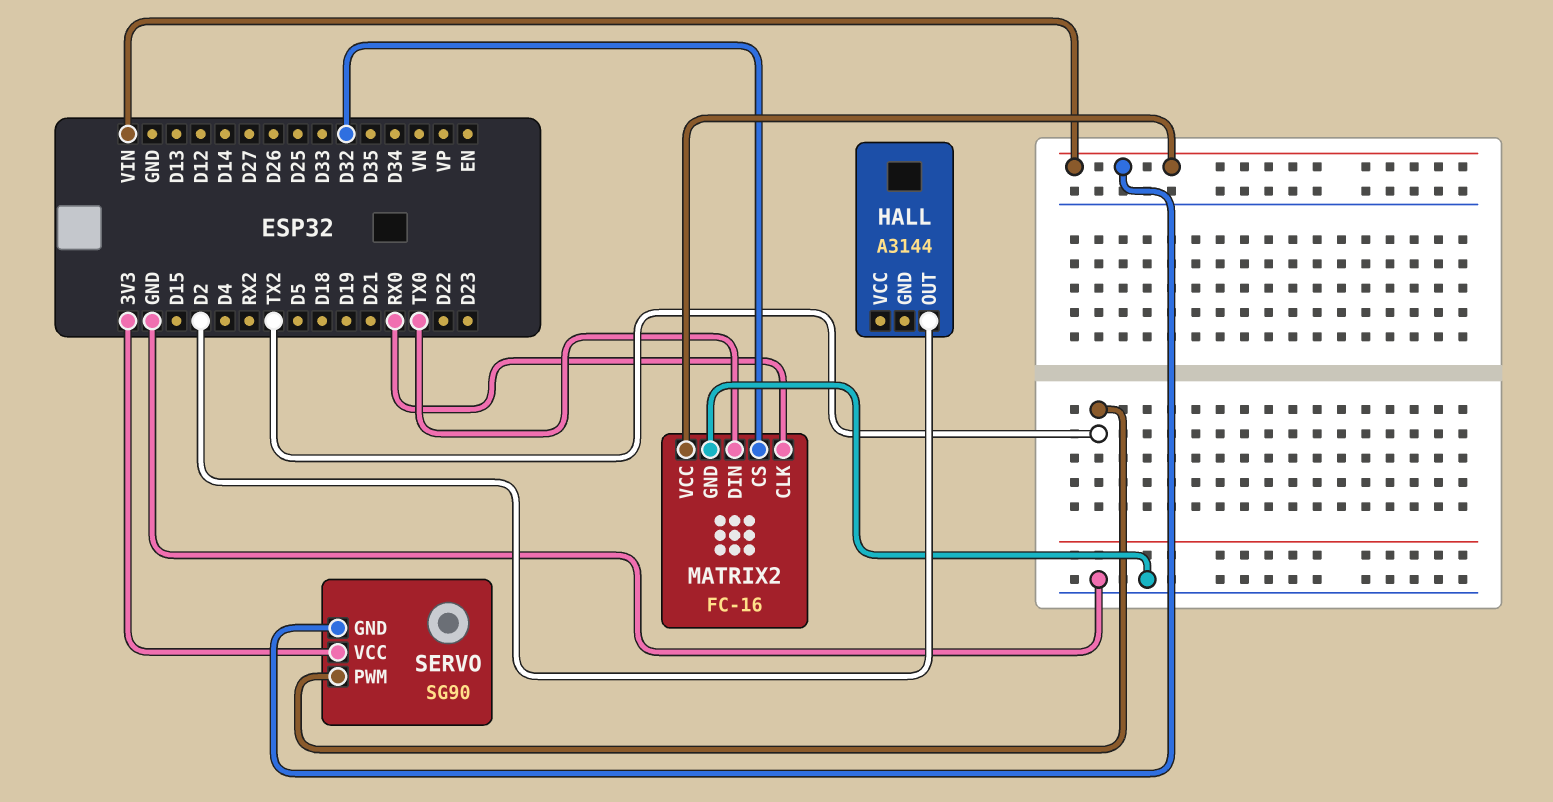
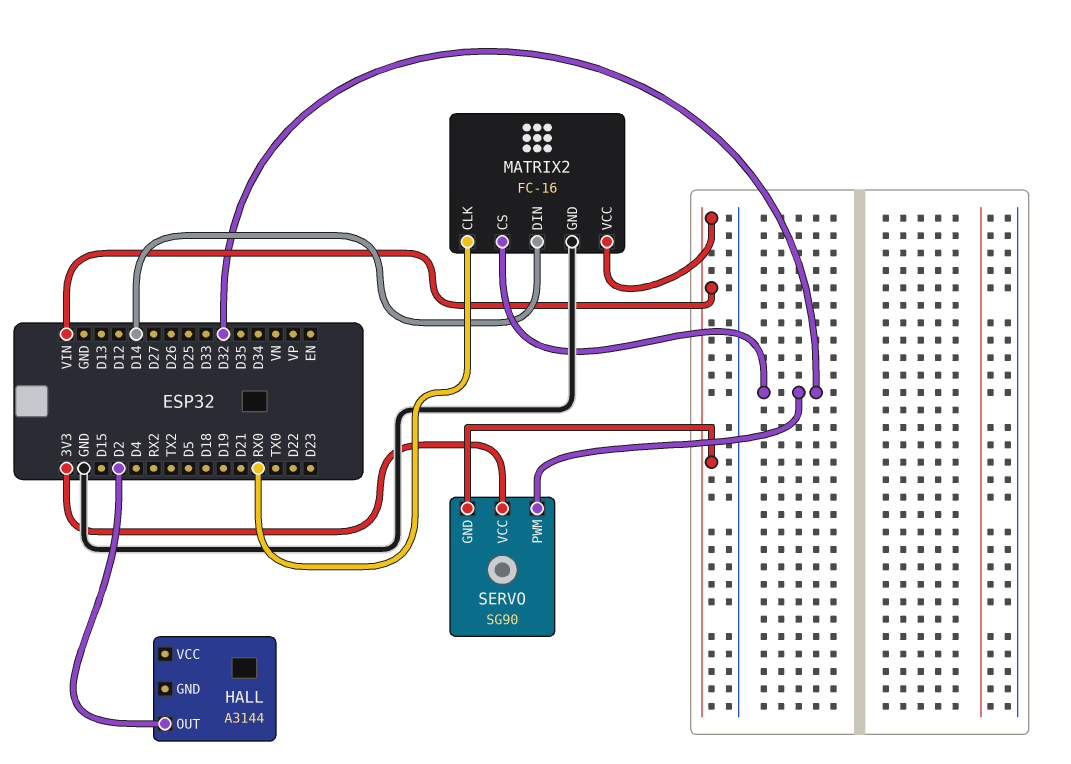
MATRIX2 pin DIN: TX0 -> D14
SERVO pin PWM: TX2 -> D32

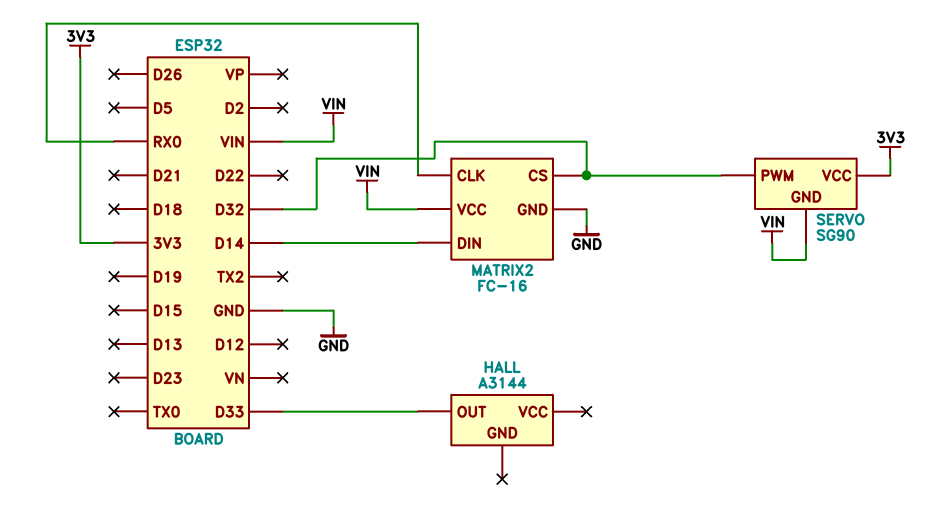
HALL pin OUT: D2 -> D33

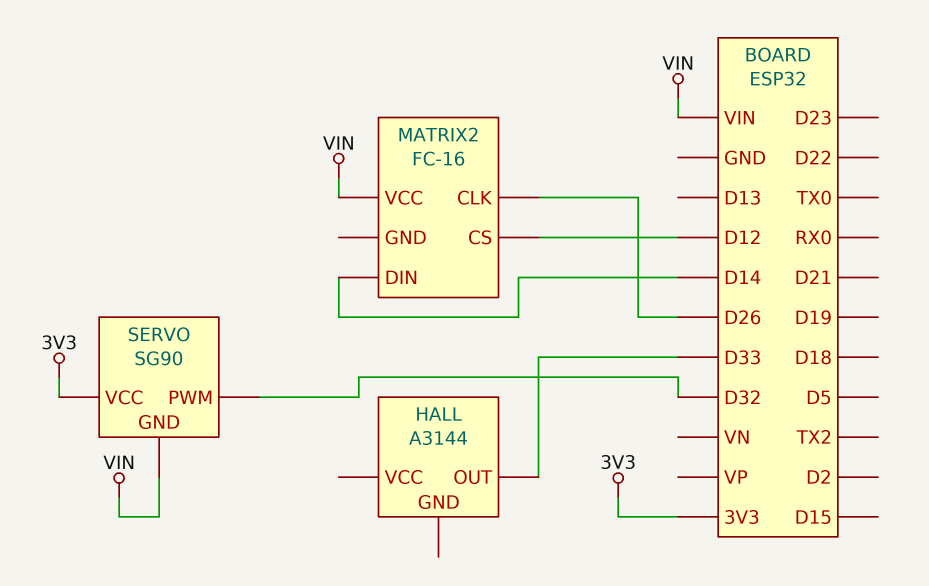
MATRIX2 pin CLK: RX0 -> D26
MATRIX2 pin CS: D32 -> D12
MATRIX2 pin GND: GND -> none

